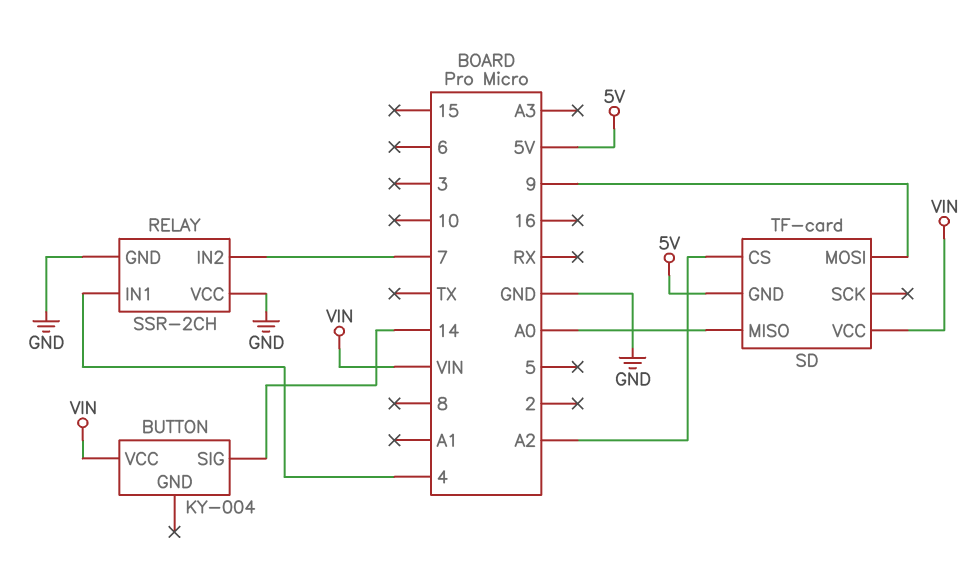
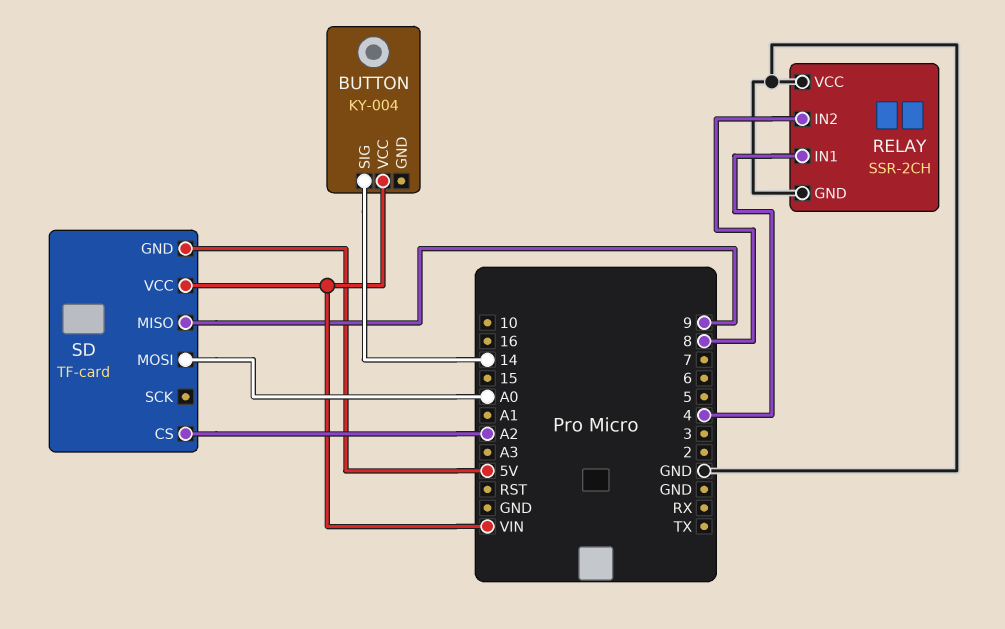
RELAY pin IN2: 7 -> 8
SD pin MISO: A0 -> 9
SD pin MOSI: 9 -> A0

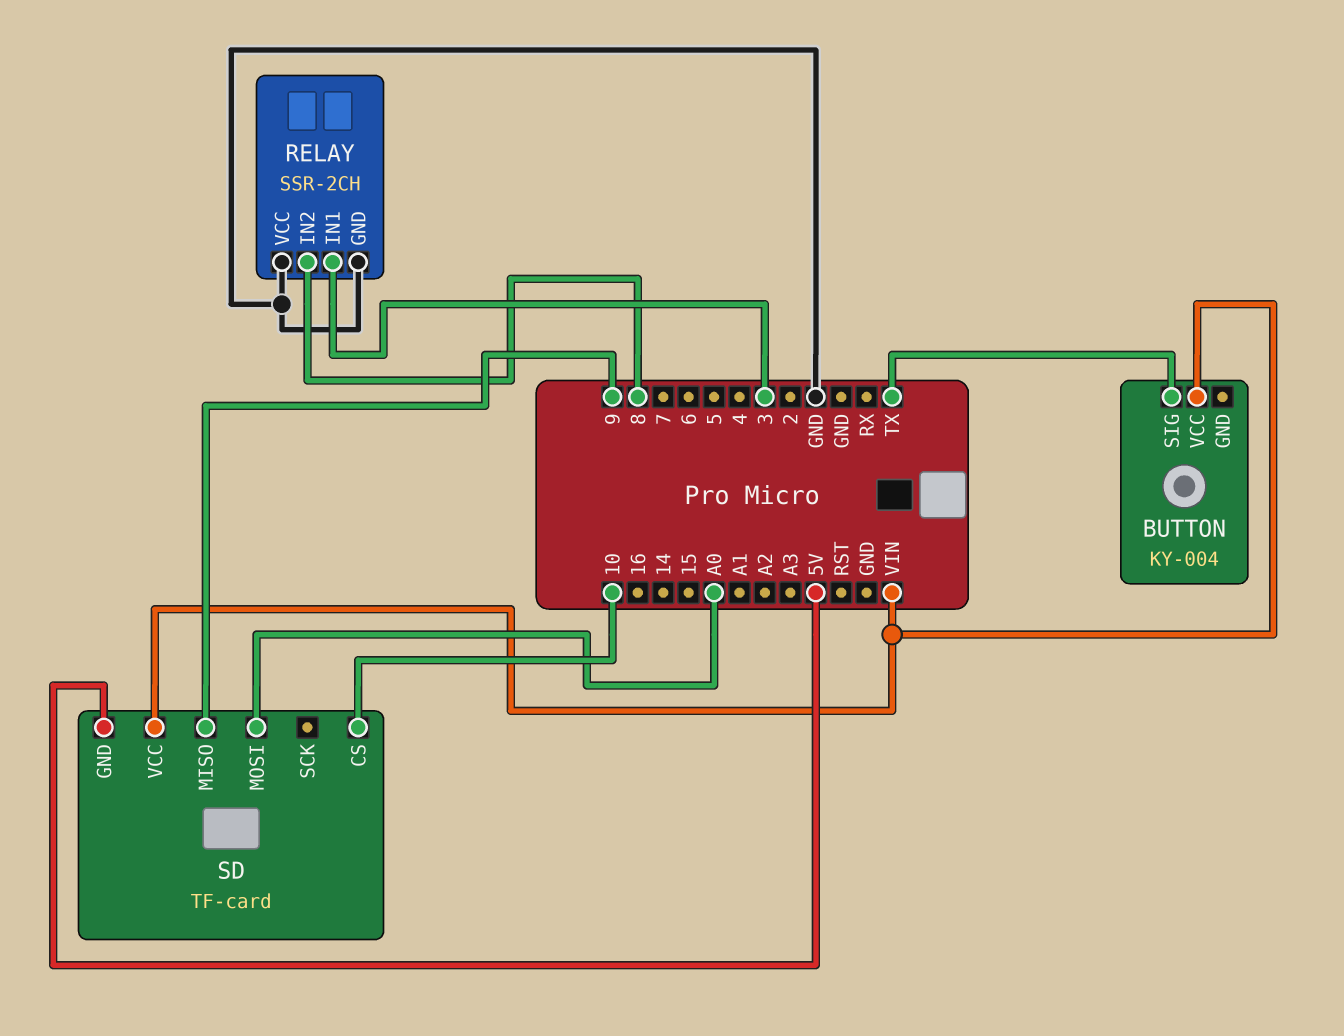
BUTTON pin SIG: 14 -> TX
RELAY pin IN1: 4 -> 3
SD pin CS: A2 -> 10

